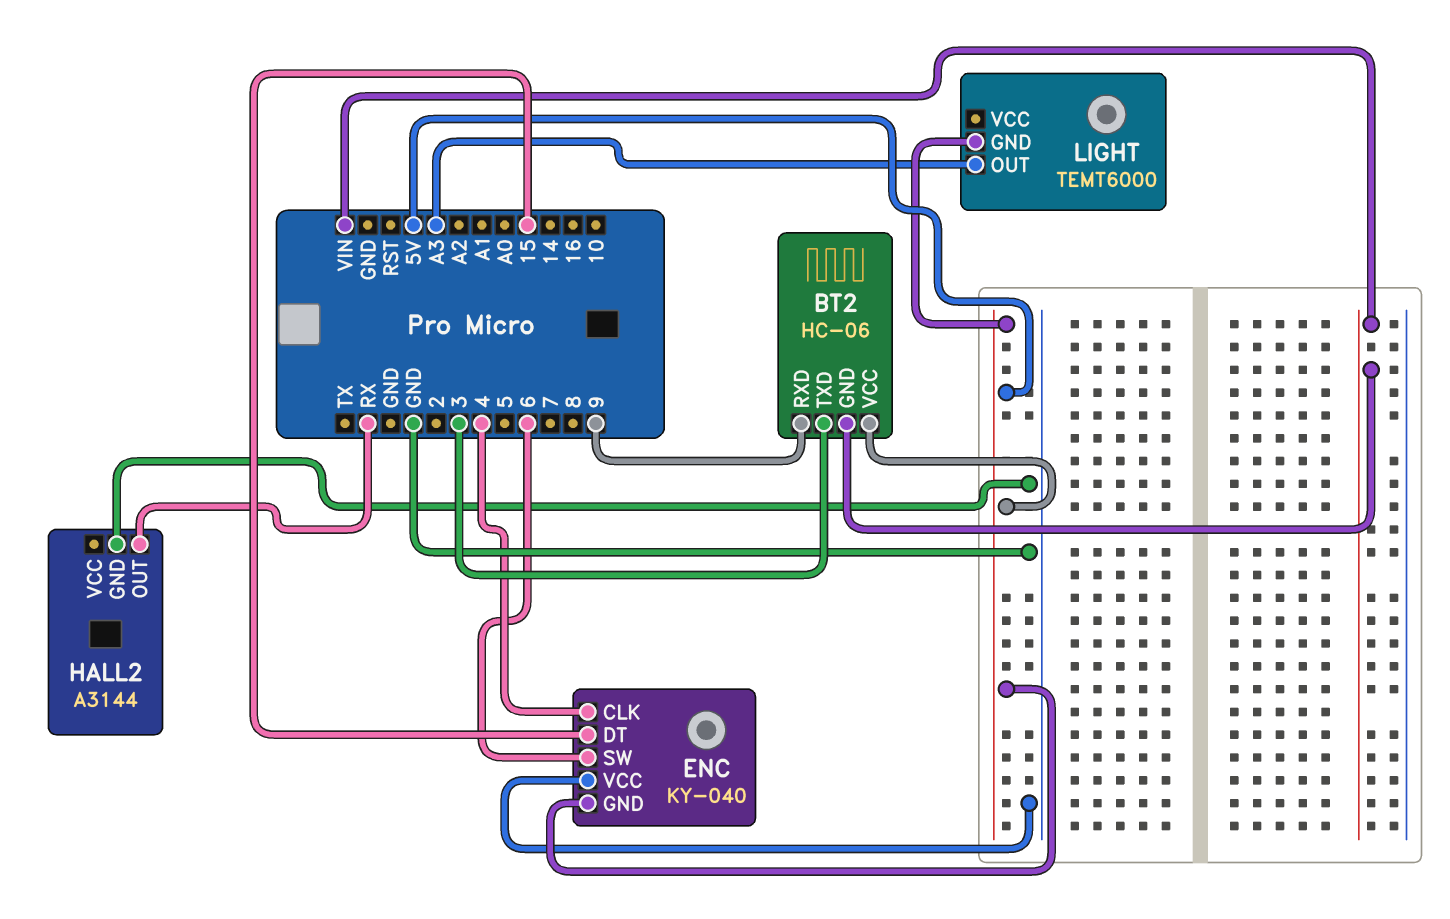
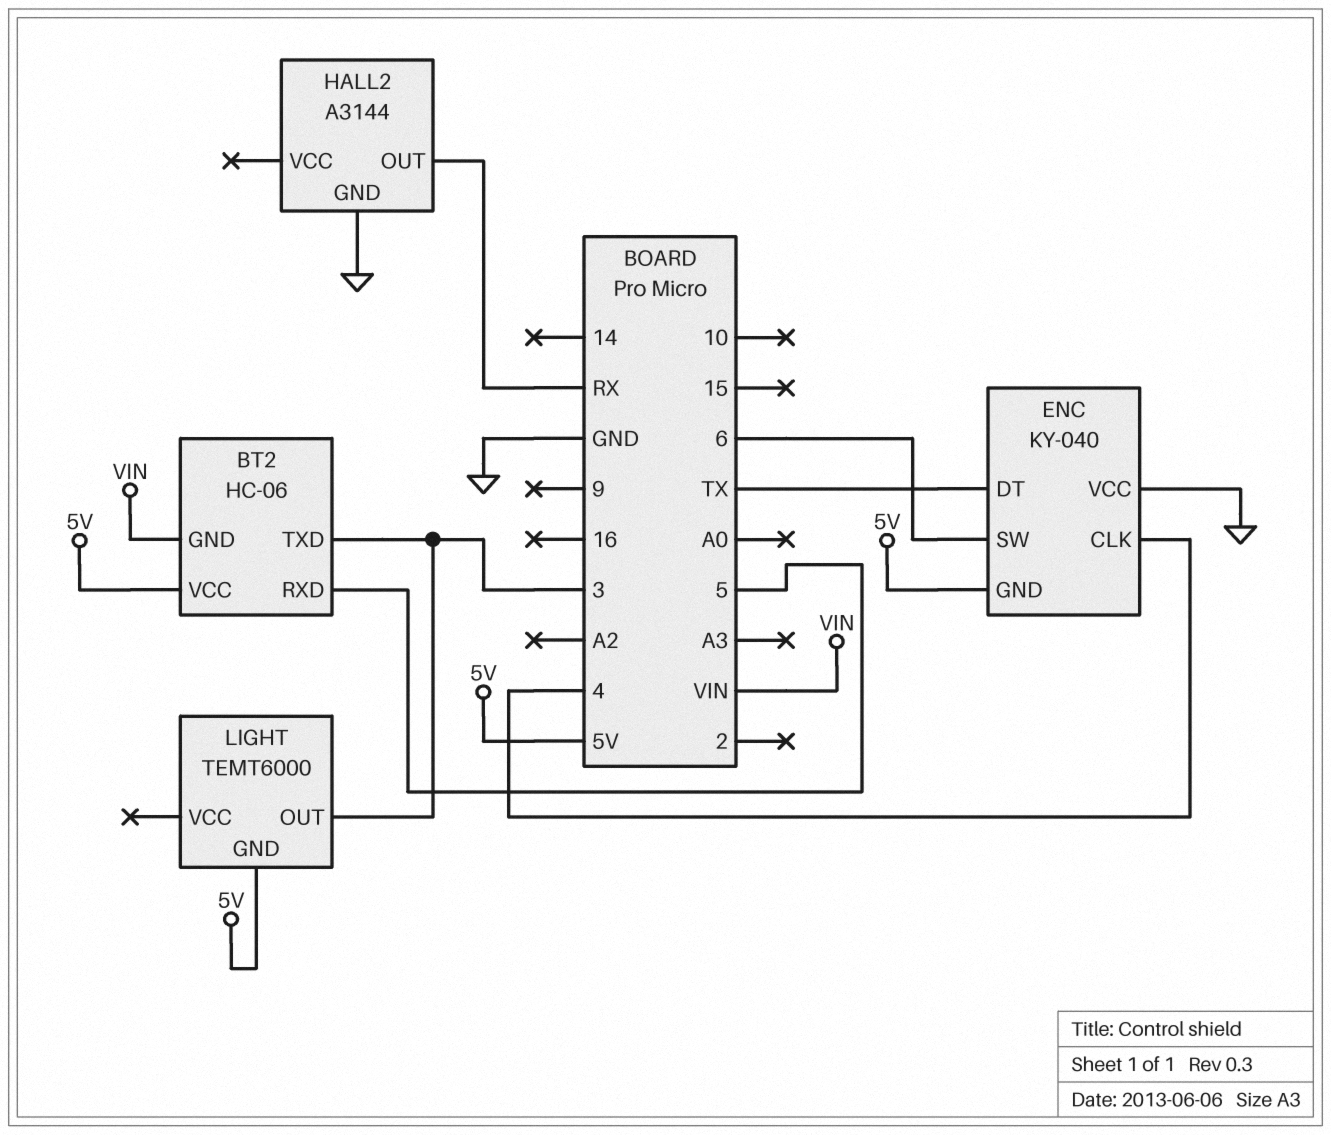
BT2 pin RXD: 9 -> 5
ENC pin DT: 15 -> TX
LIGHT pin OUT: A3 -> 3

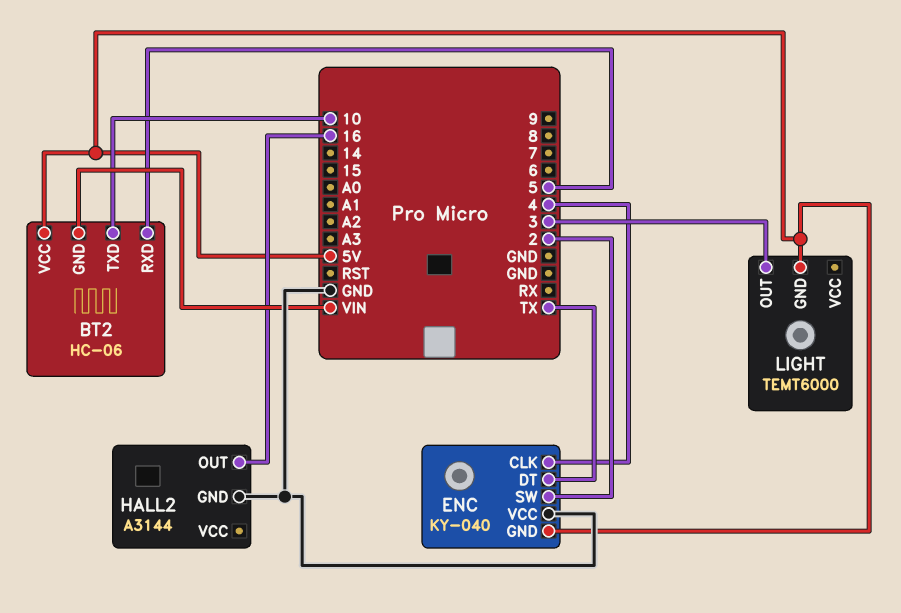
BT2 pin TXD: 3 -> 10
ENC pin SW: 6 -> 2
HALL2 pin OUT: RX -> 16

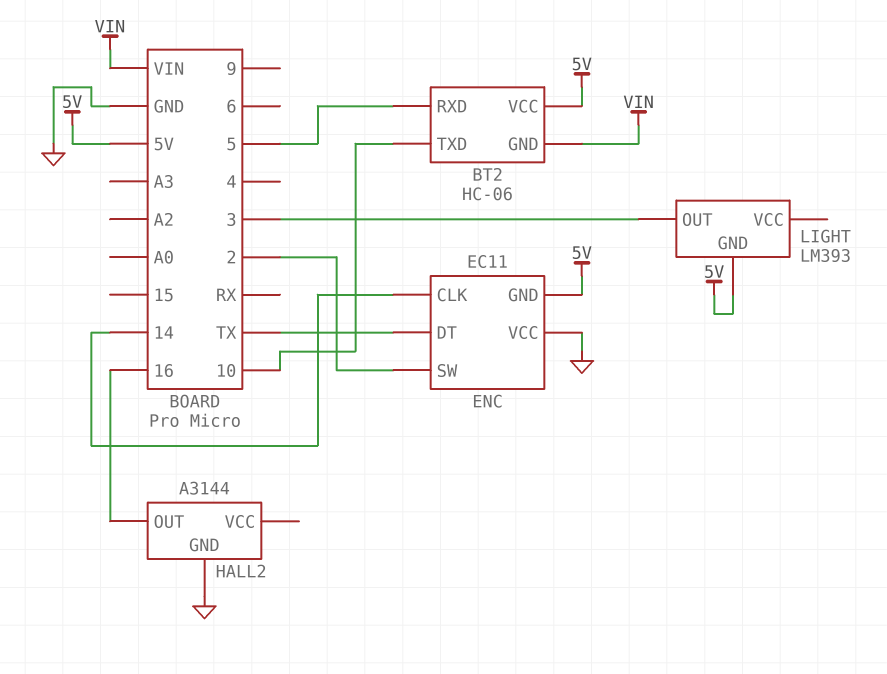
ENC: KY-040 -> EC11
ENC pin CLK: 4 -> 14
LIGHT: TEMT6000 -> LM393

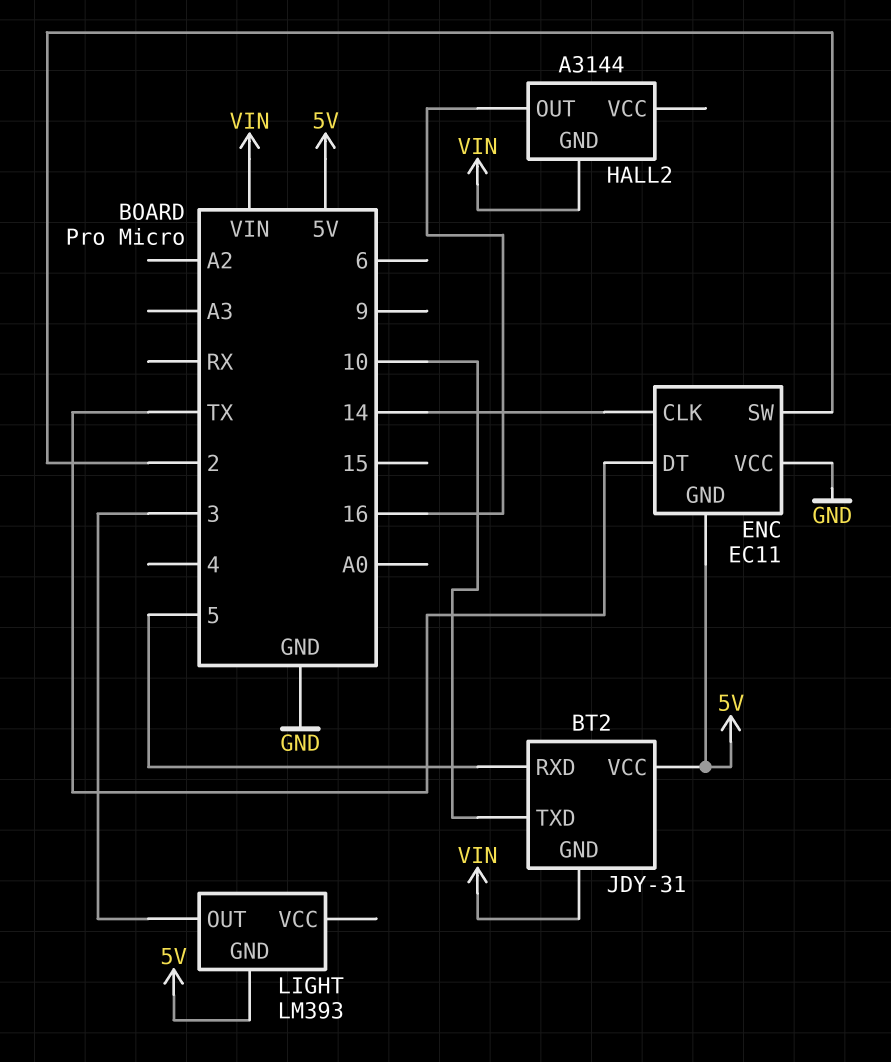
BT2: HC-06 -> JDY-31
HALL2 pin GND: GND -> VIN

